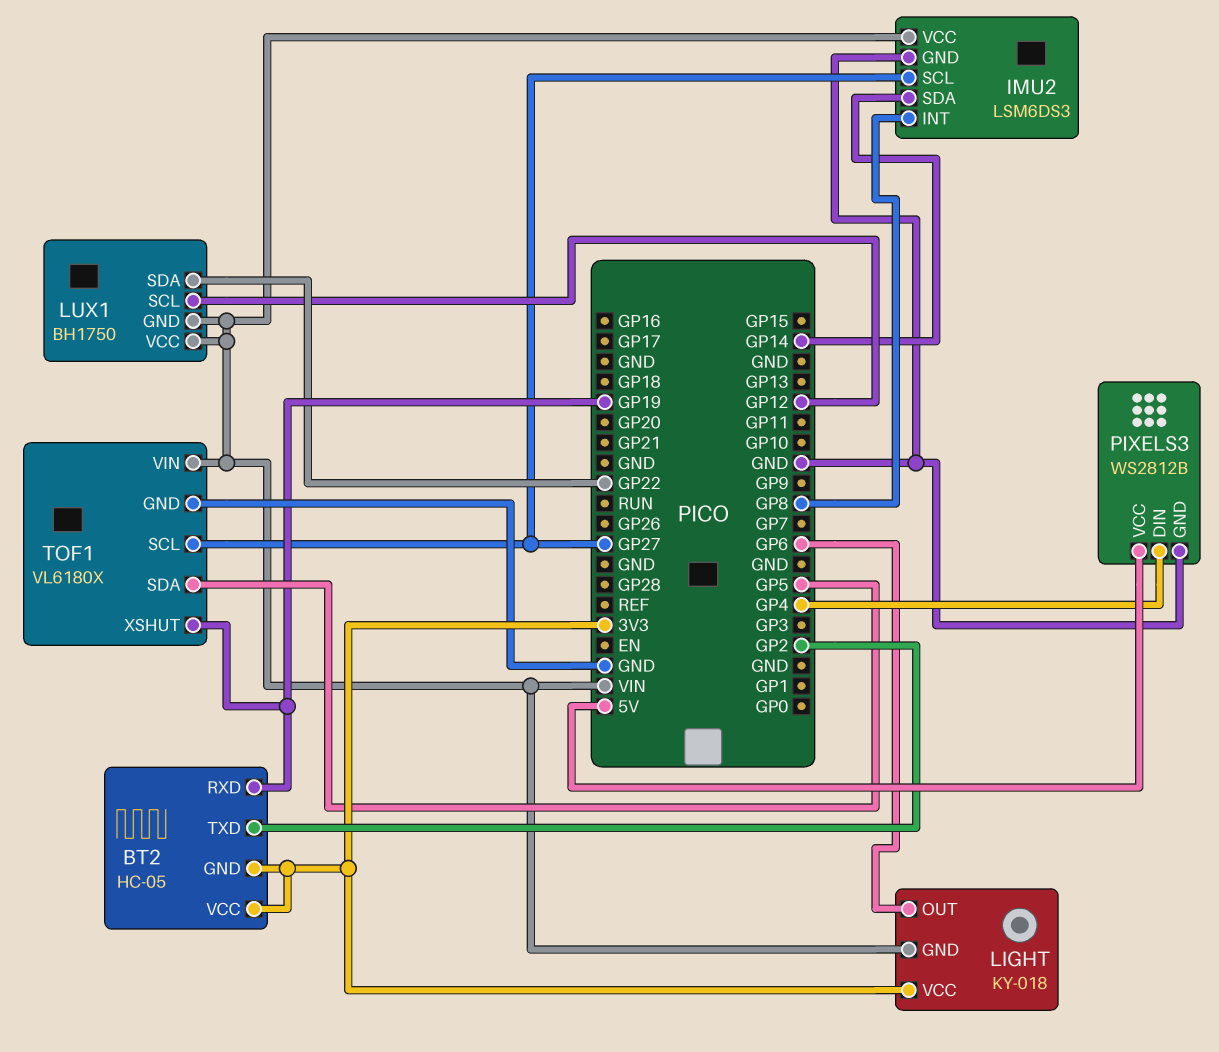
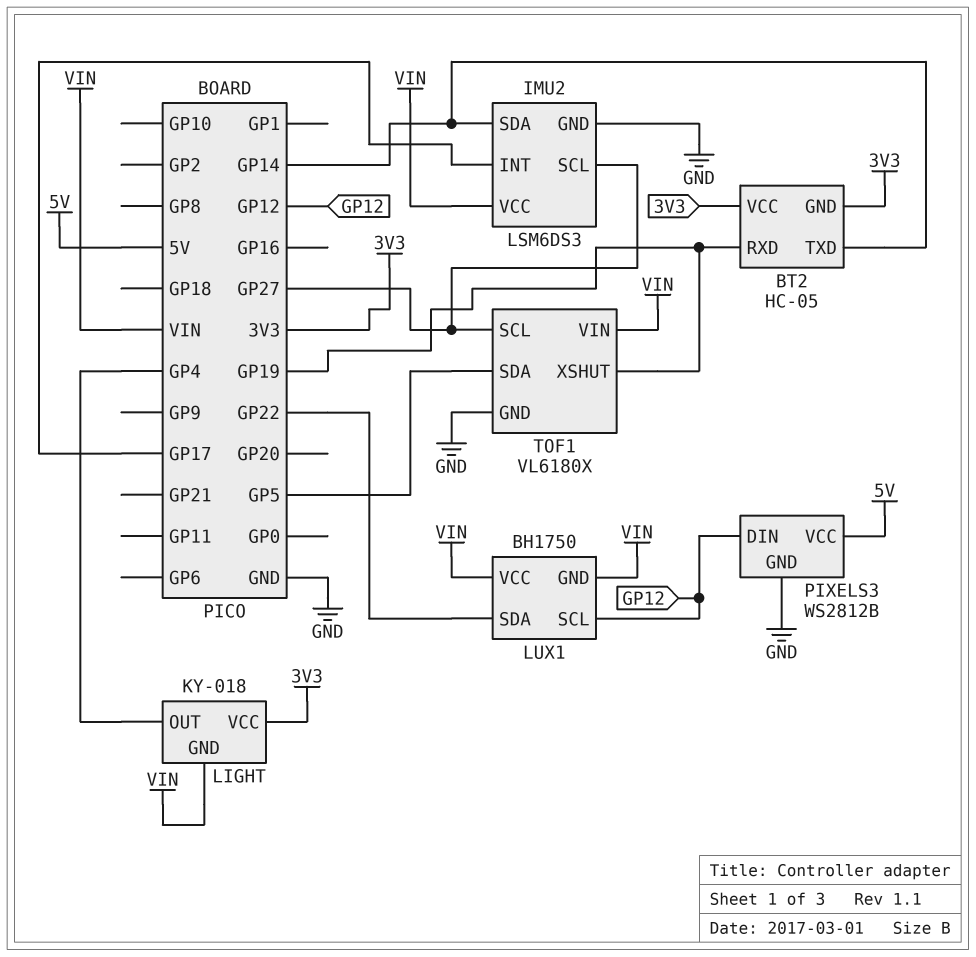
BT2 pin TXD: GP2 -> GP14
IMU2 pin INT: GP8 -> GP17
LIGHT pin OUT: GP6 -> GP4
PIXELS3 pin DIN: GP4 -> GP12

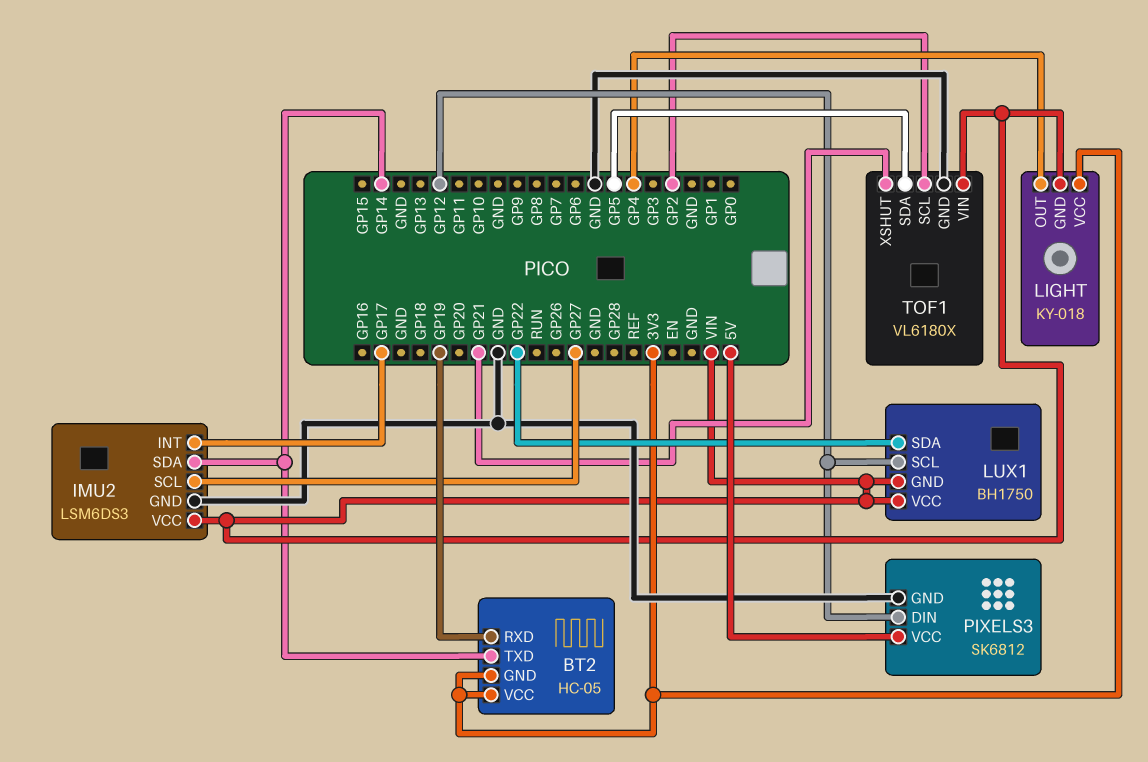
PIXELS3: WS2812B -> SK6812
TOF1 pin SCL: GP27 -> GP2
TOF1 pin XSHUT: GP19 -> GP21

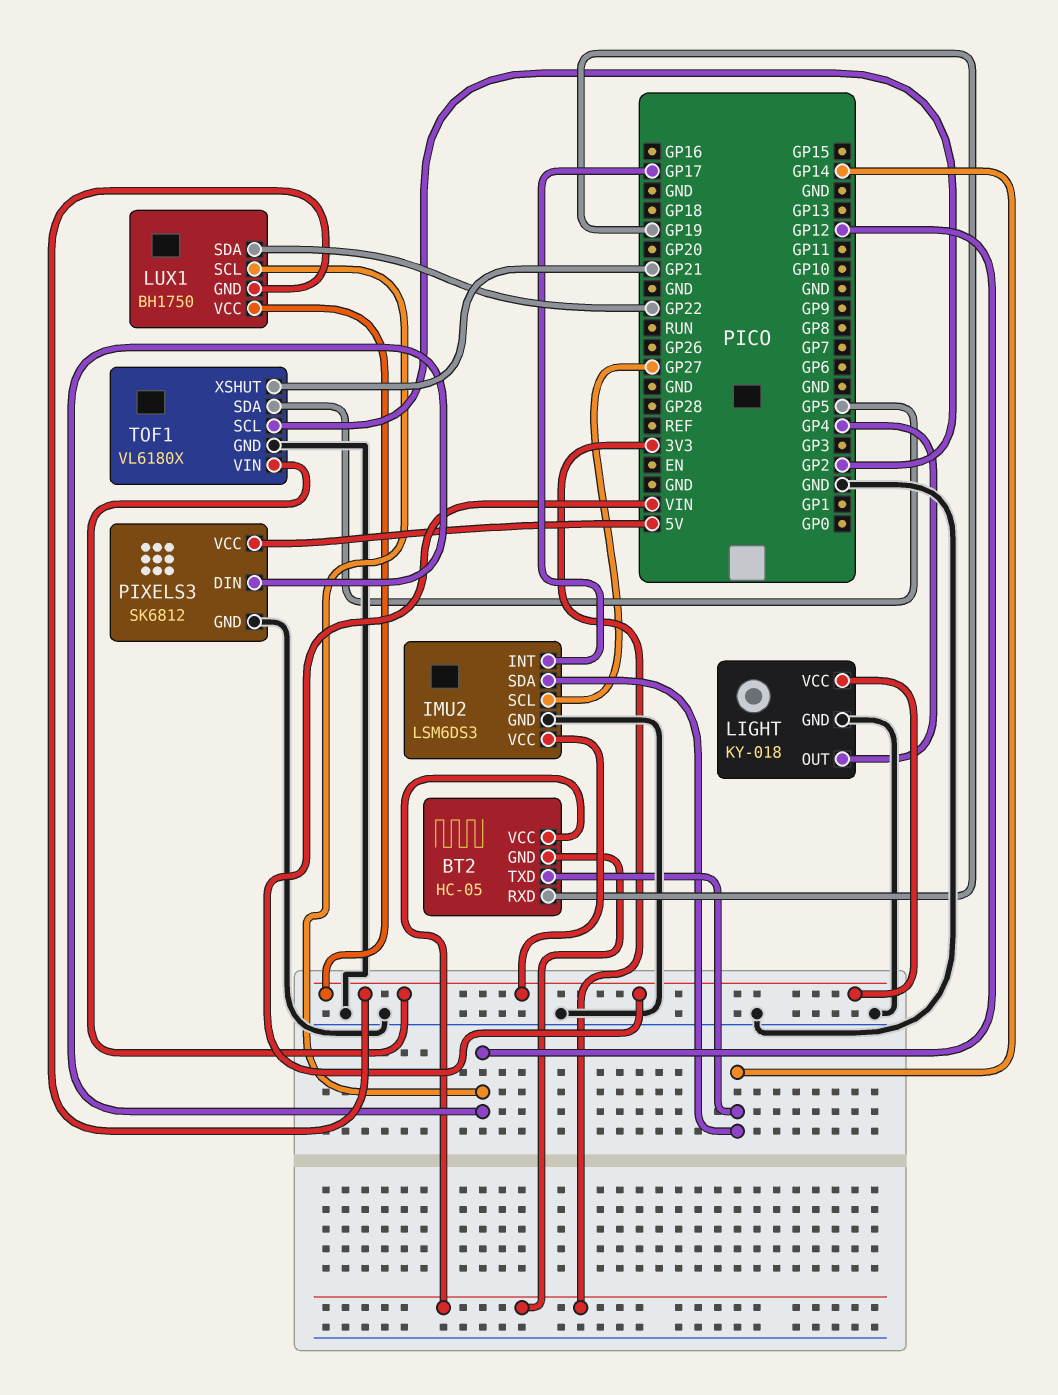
LIGHT pin GND: VIN -> GND
LIGHT pin VCC: 3V3 -> VIN

